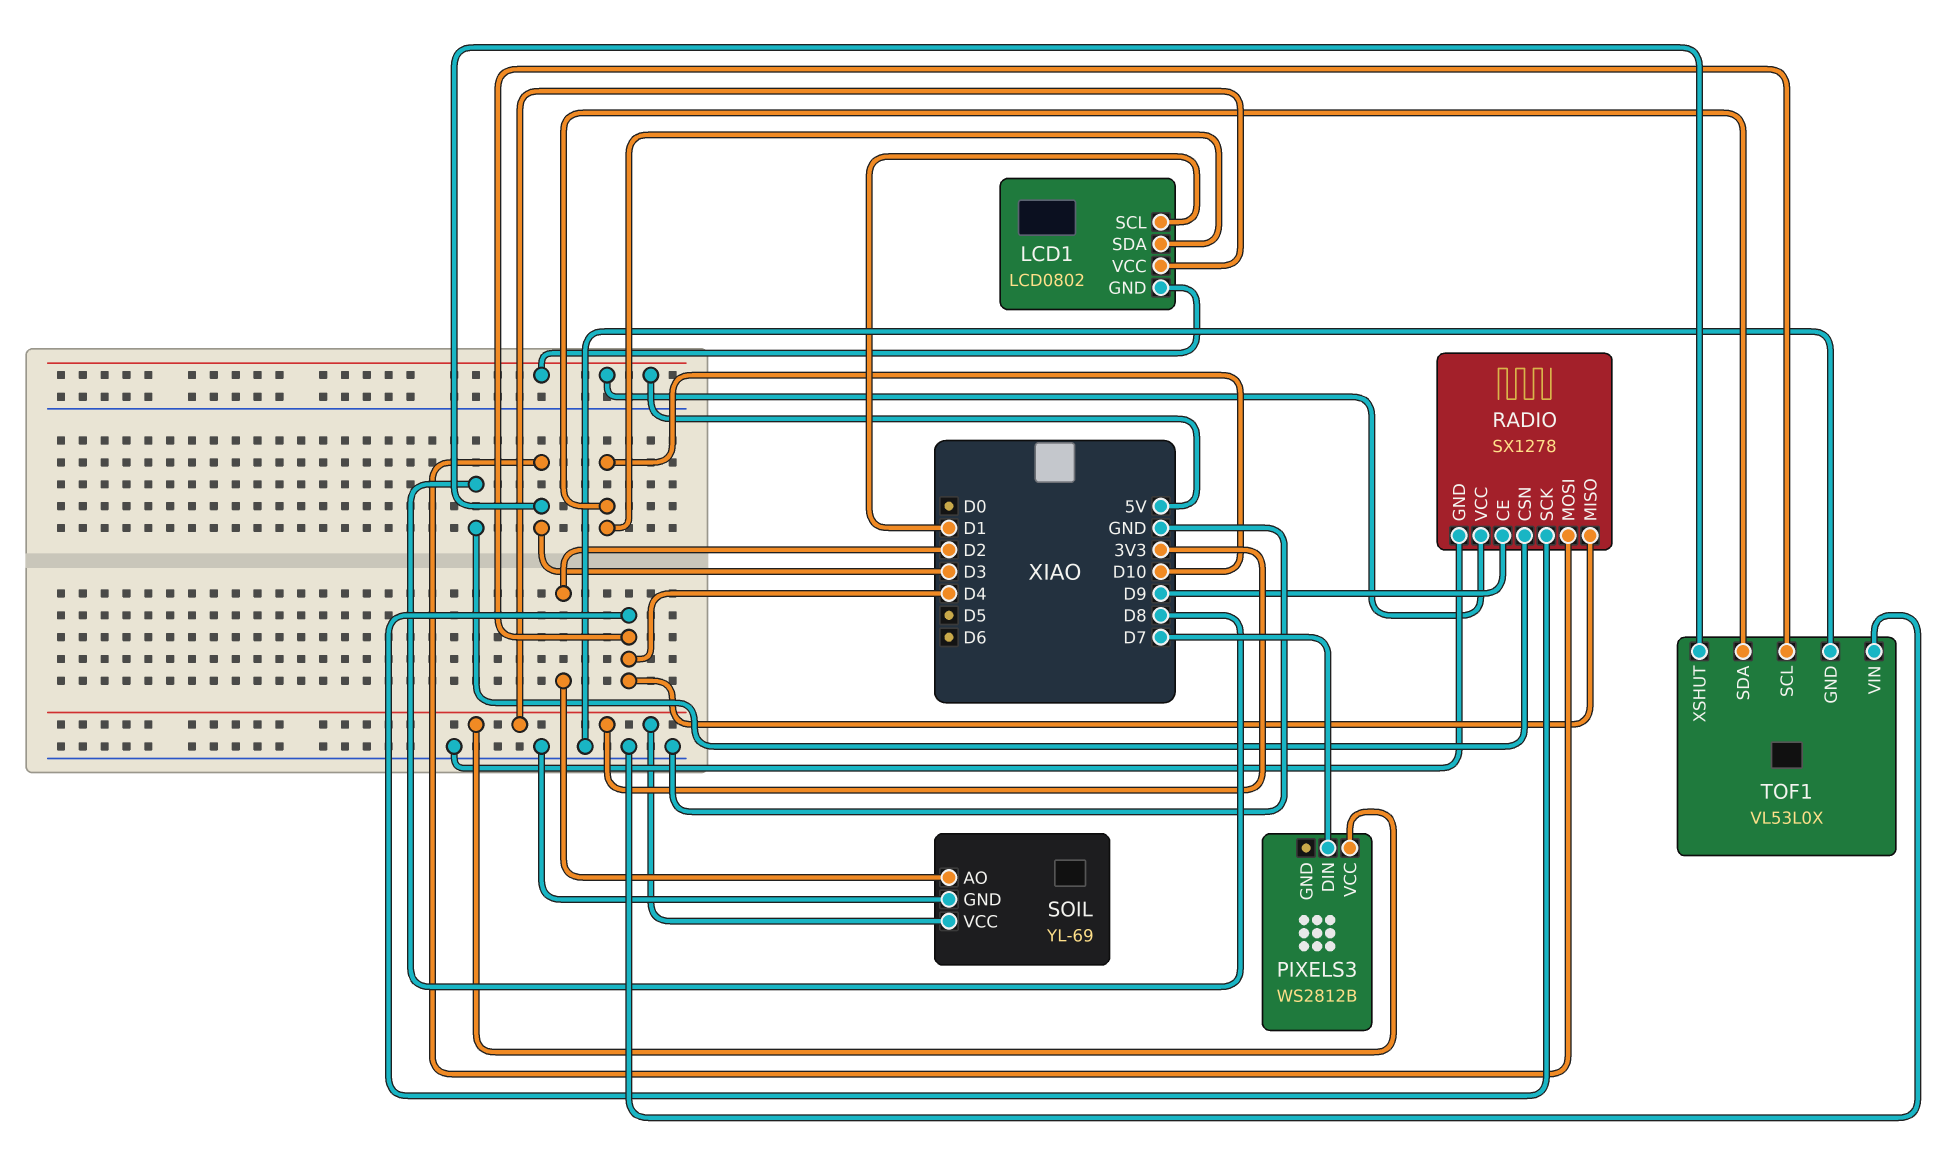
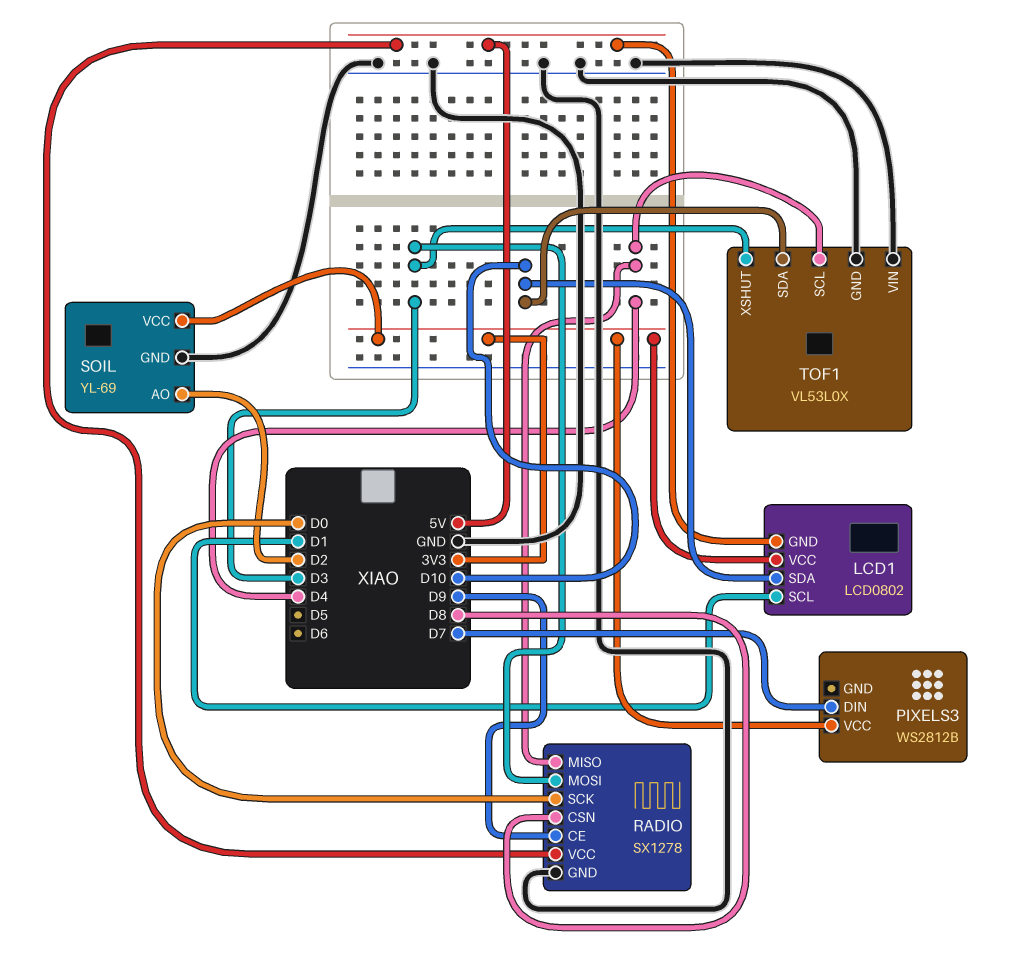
RADIO pin SCK: D4 -> D0

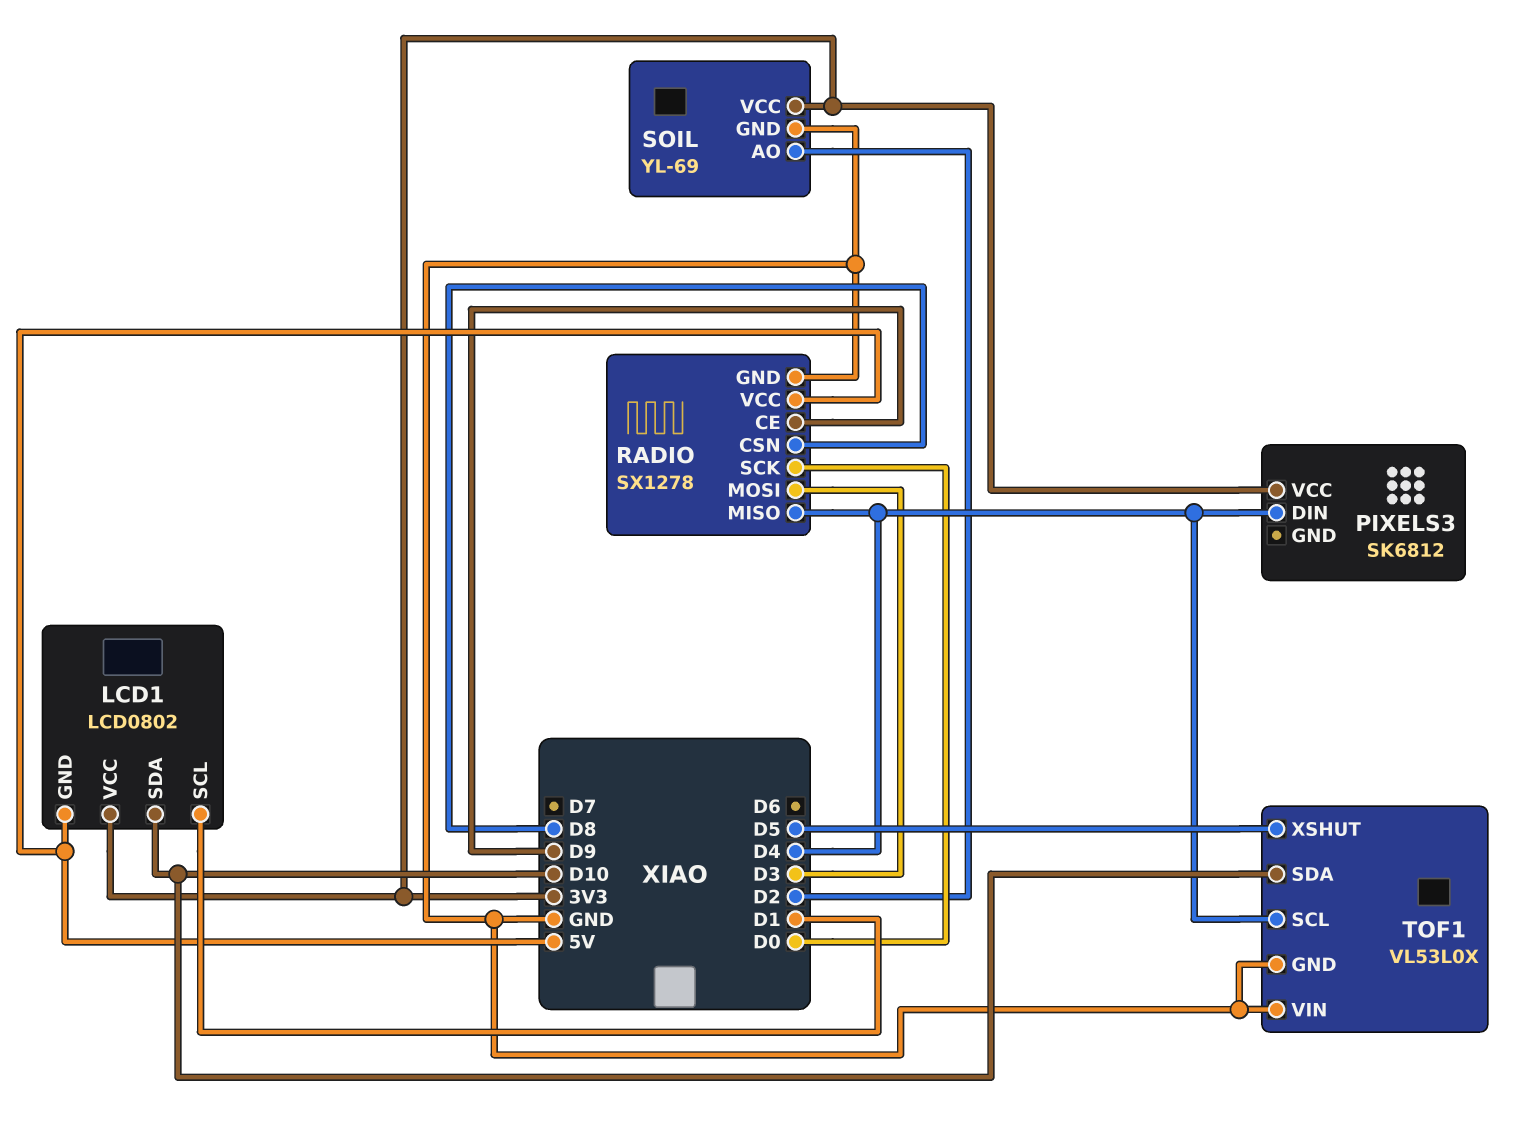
PIXELS3: WS2812B -> SK6812
PIXELS3 pin DIN: D7 -> D4
TOF1 pin XSHUT: D3 -> D5

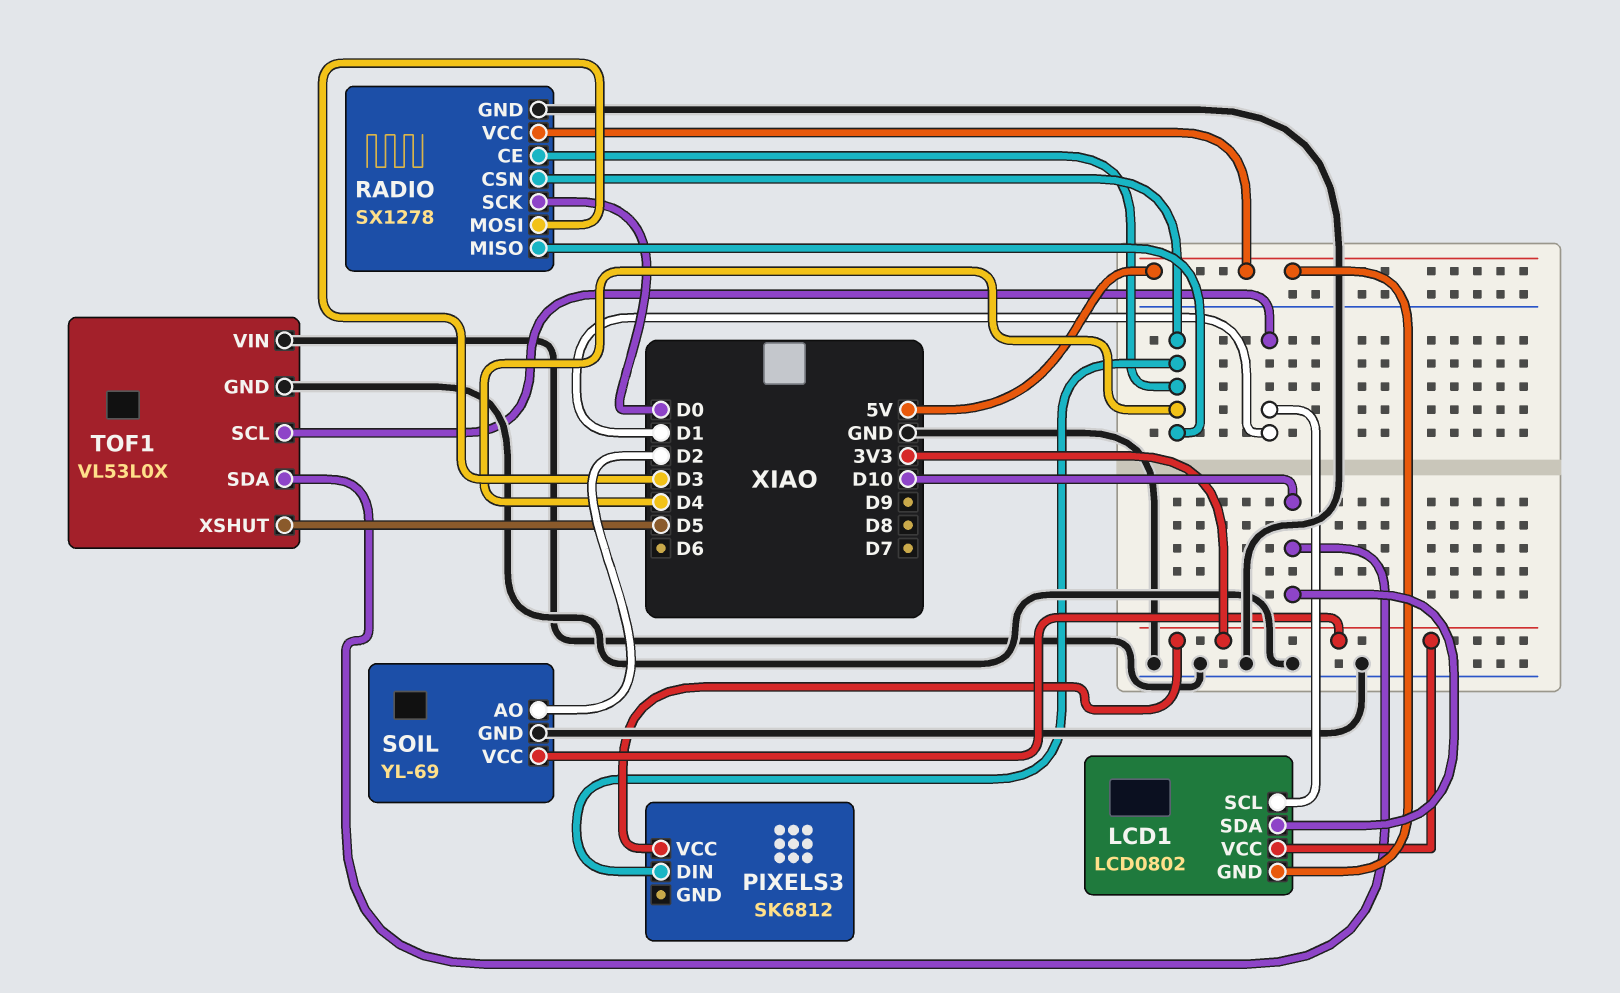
RADIO pin CE: D9 -> D4
RADIO pin CSN: D8 -> D4
TOF1 pin SCL: D4 -> D1

